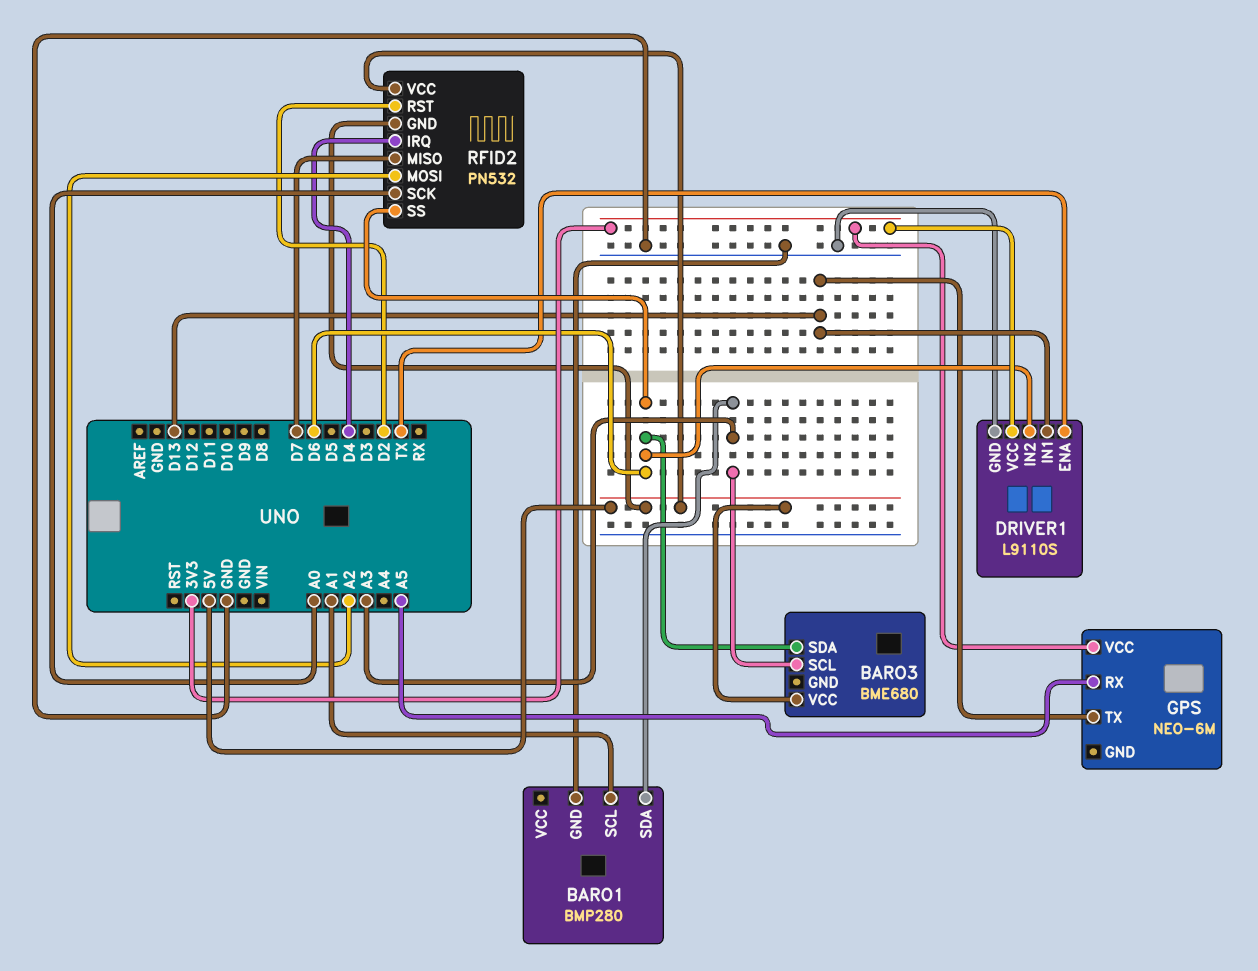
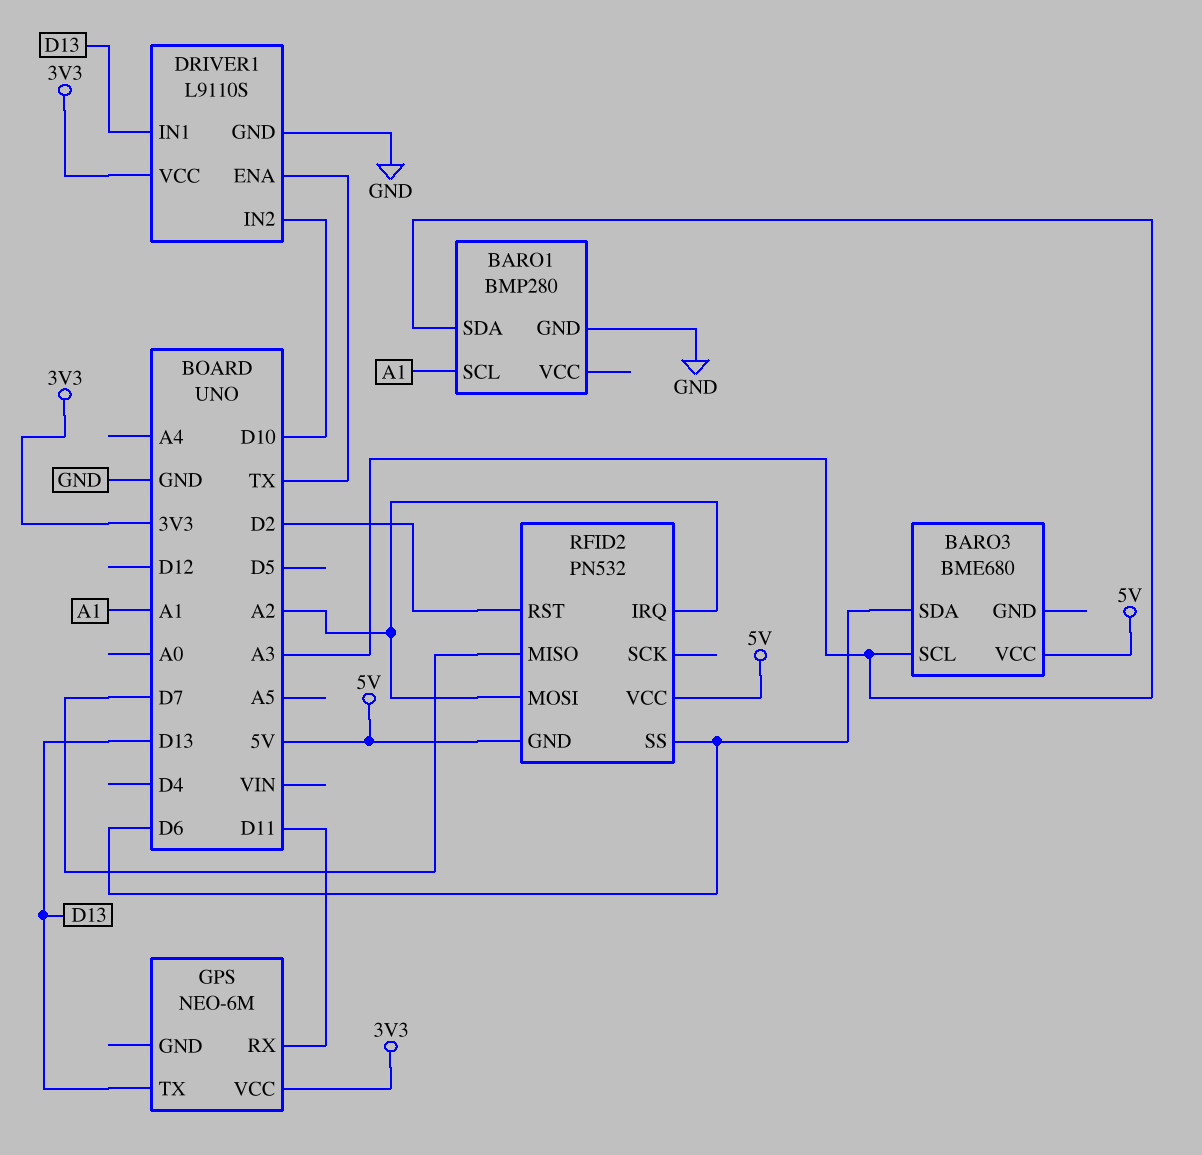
DRIVER1 pin IN2: D6 -> D10
GPS pin RX: A5 -> D11
RFID2 pin IRQ: D4 -> A2
RFID2 pin SCK: A0 -> none

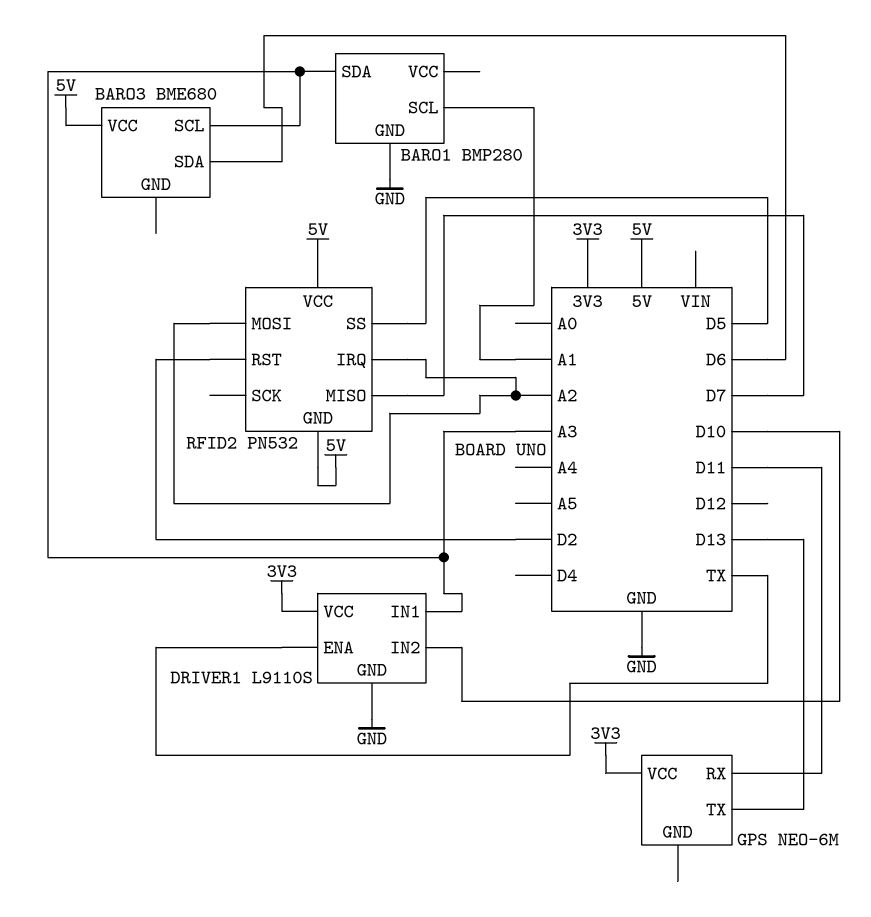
DRIVER1 pin IN1: D13 -> A3
RFID2 pin SS: D6 -> D5

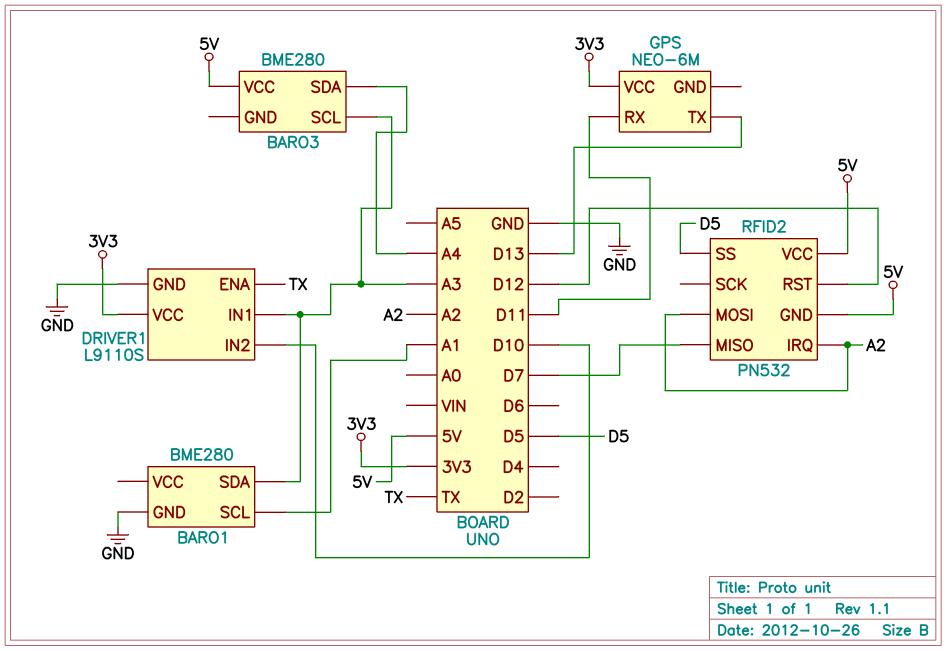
BARO1: BMP280 -> BME280
BARO3: BME680 -> BME280
BARO3 pin SDA: D6 -> A4
RFID2 pin RST: D2 -> D12

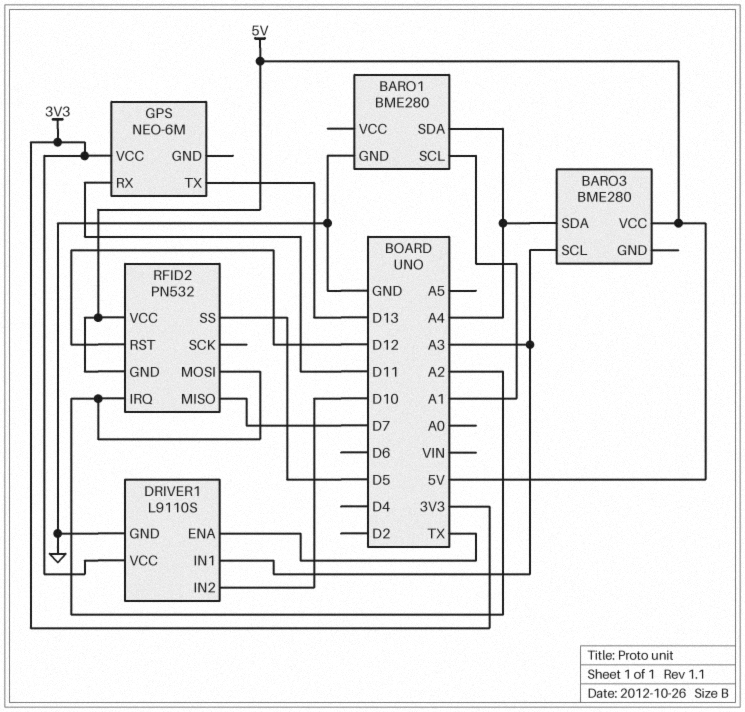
BARO1 pin SDA: A3 -> A4

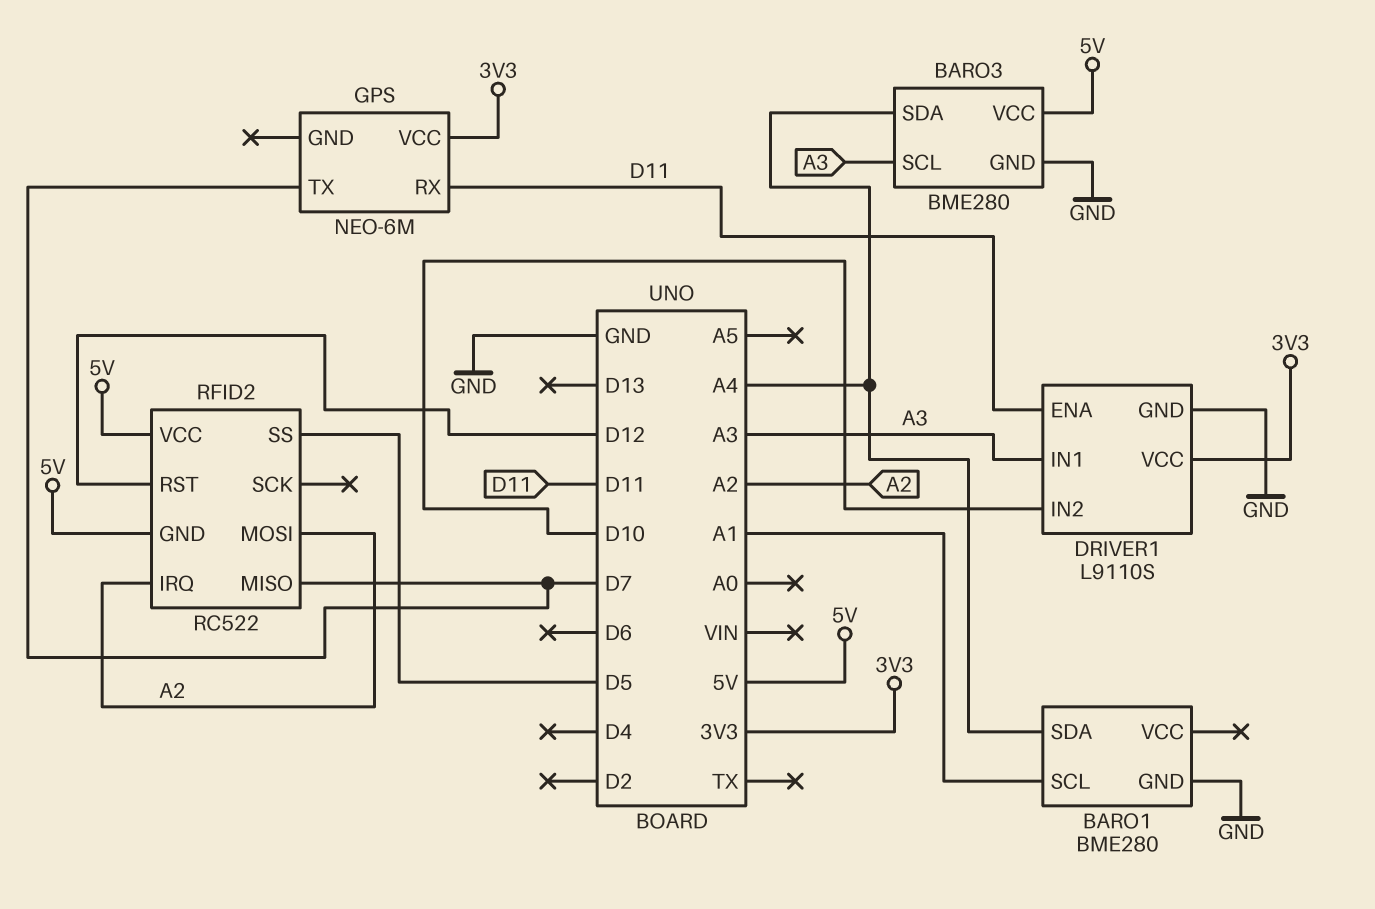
BARO3 pin GND: none -> GND
DRIVER1 pin ENA: TX -> D11
GPS pin TX: D13 -> D7
RFID2: PN532 -> RC522

